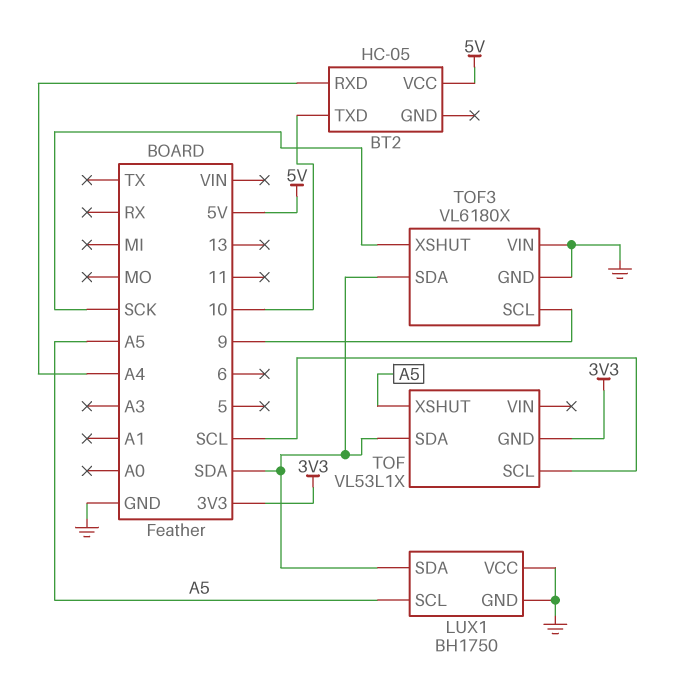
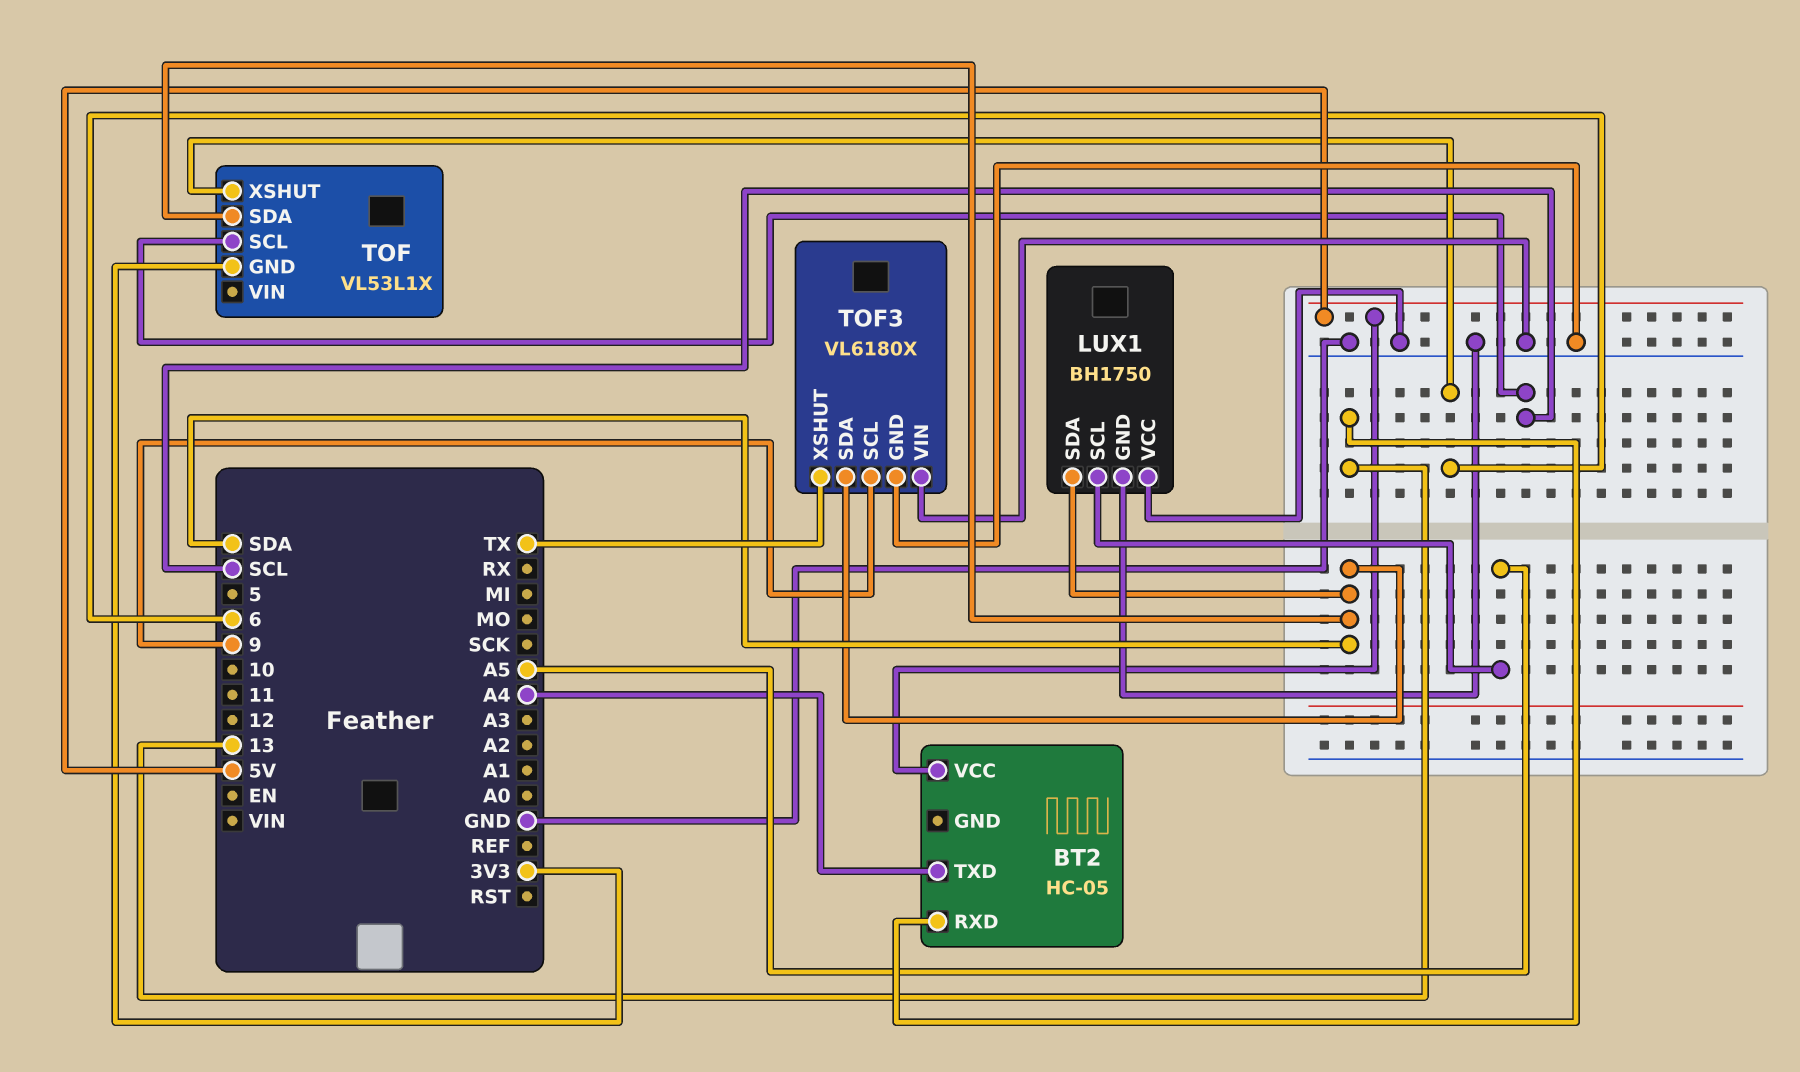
BT2 pin RXD: A4 -> 13
BT2 pin TXD: 10 -> A4
TOF pin XSHUT: A5 -> 6
TOF3 pin XSHUT: SCK -> TX

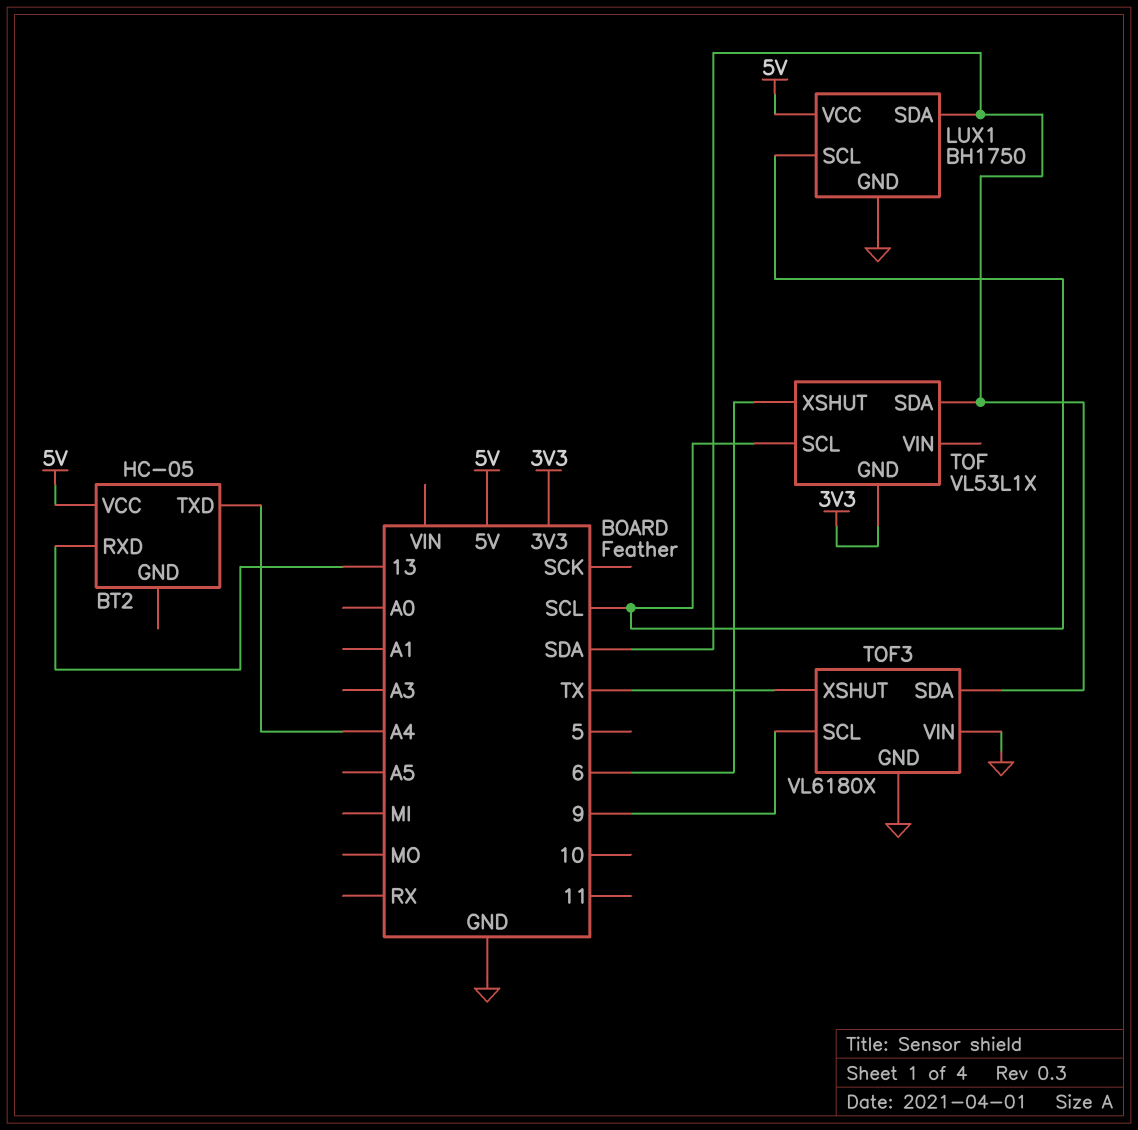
LUX1 pin SCL: A5 -> SCL
LUX1 pin VCC: GND -> 5V

